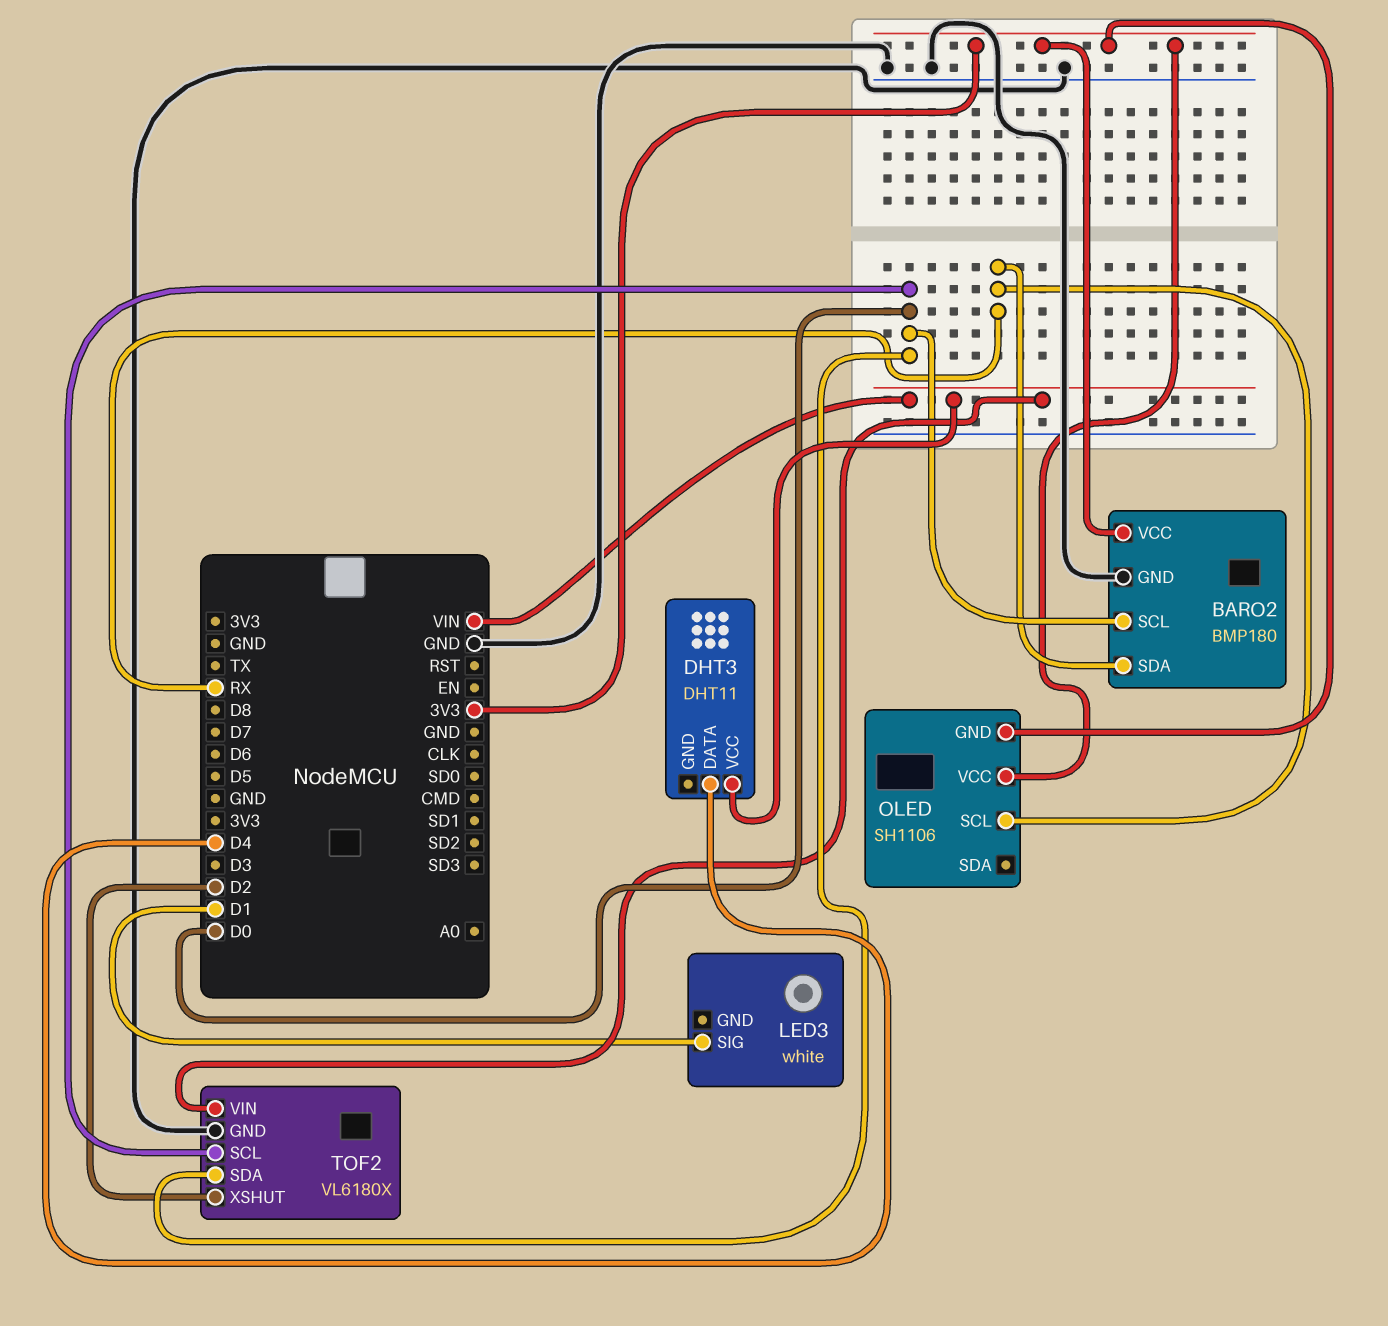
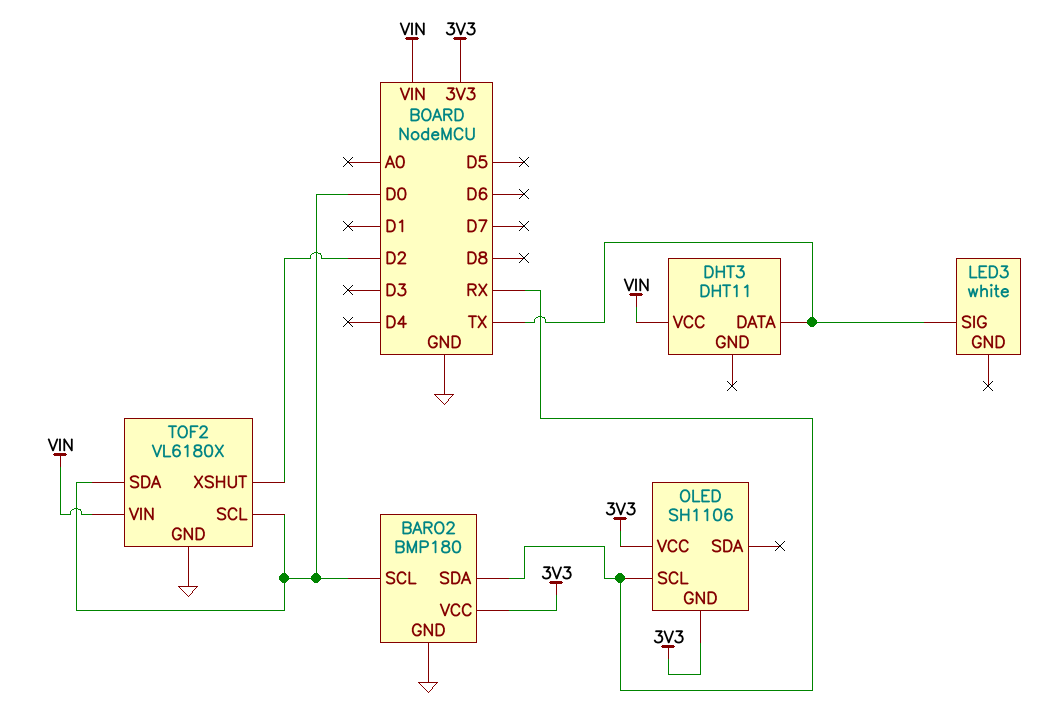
DHT3 pin DATA: D4 -> TX
LED3 pin SIG: D1 -> TX

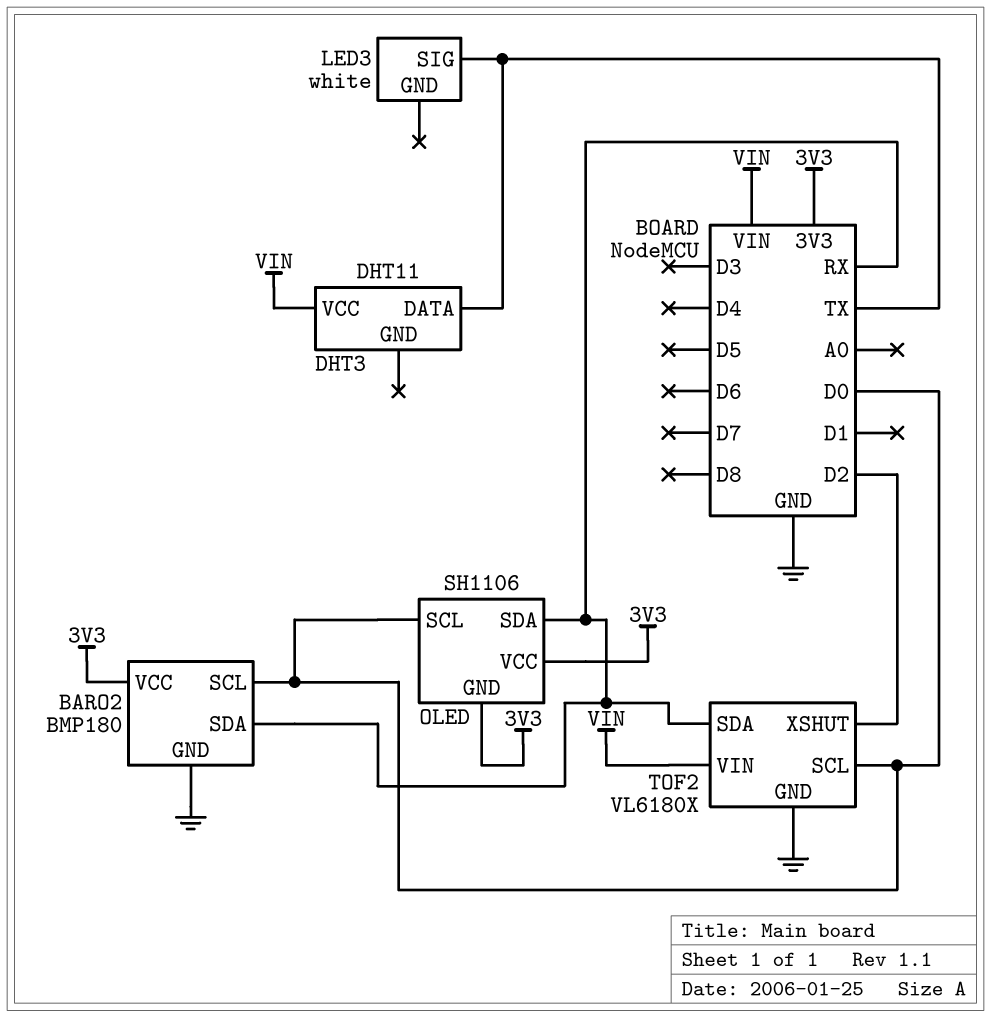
OLED pin SCL: RX -> D0
OLED pin SDA: none -> RX
TOF2 pin SDA: D0 -> RX

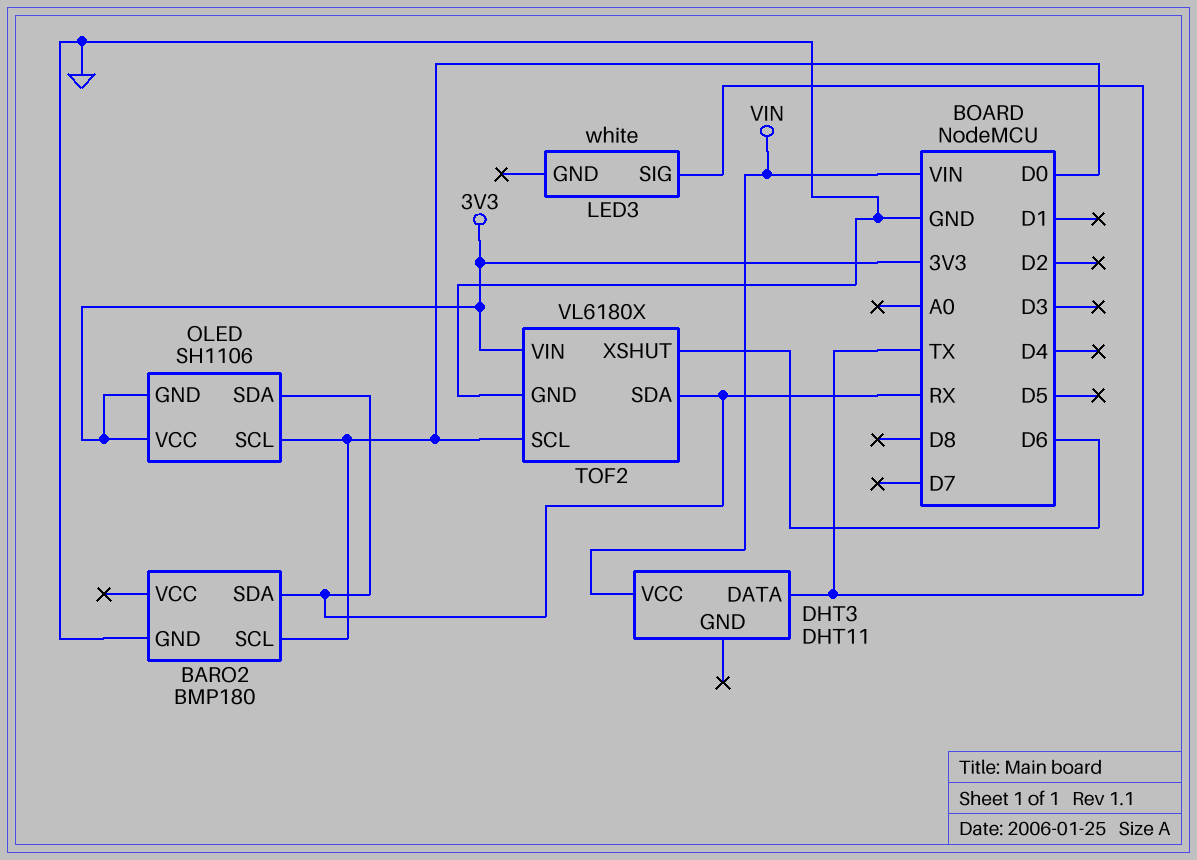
BARO2 pin VCC: 3V3 -> none
TOF2 pin VIN: VIN -> 3V3
TOF2 pin XSHUT: D2 -> D6

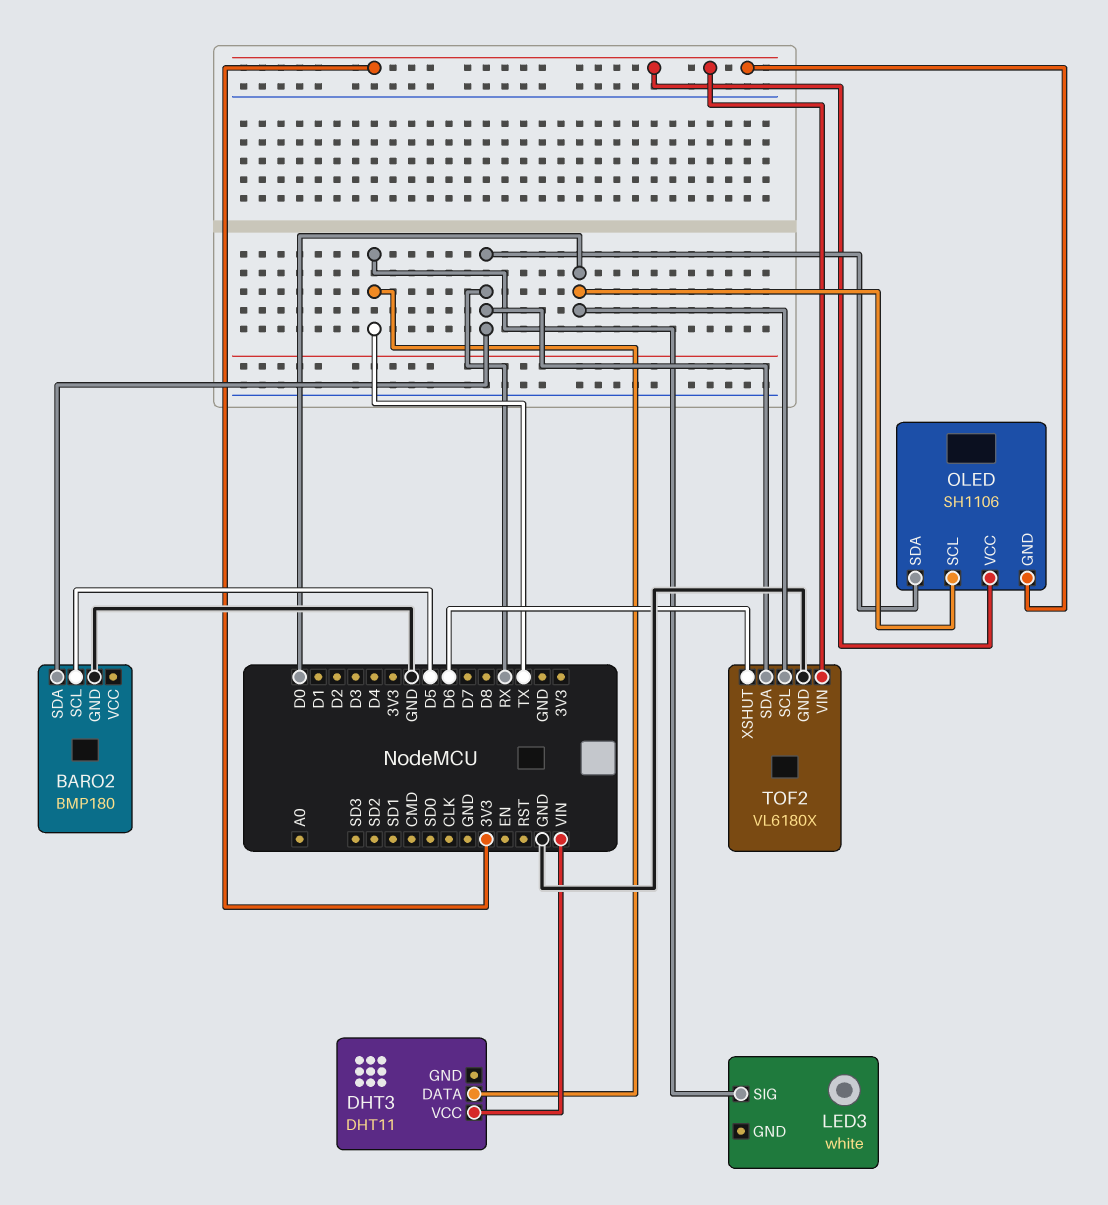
BARO2 pin SCL: D0 -> D5

